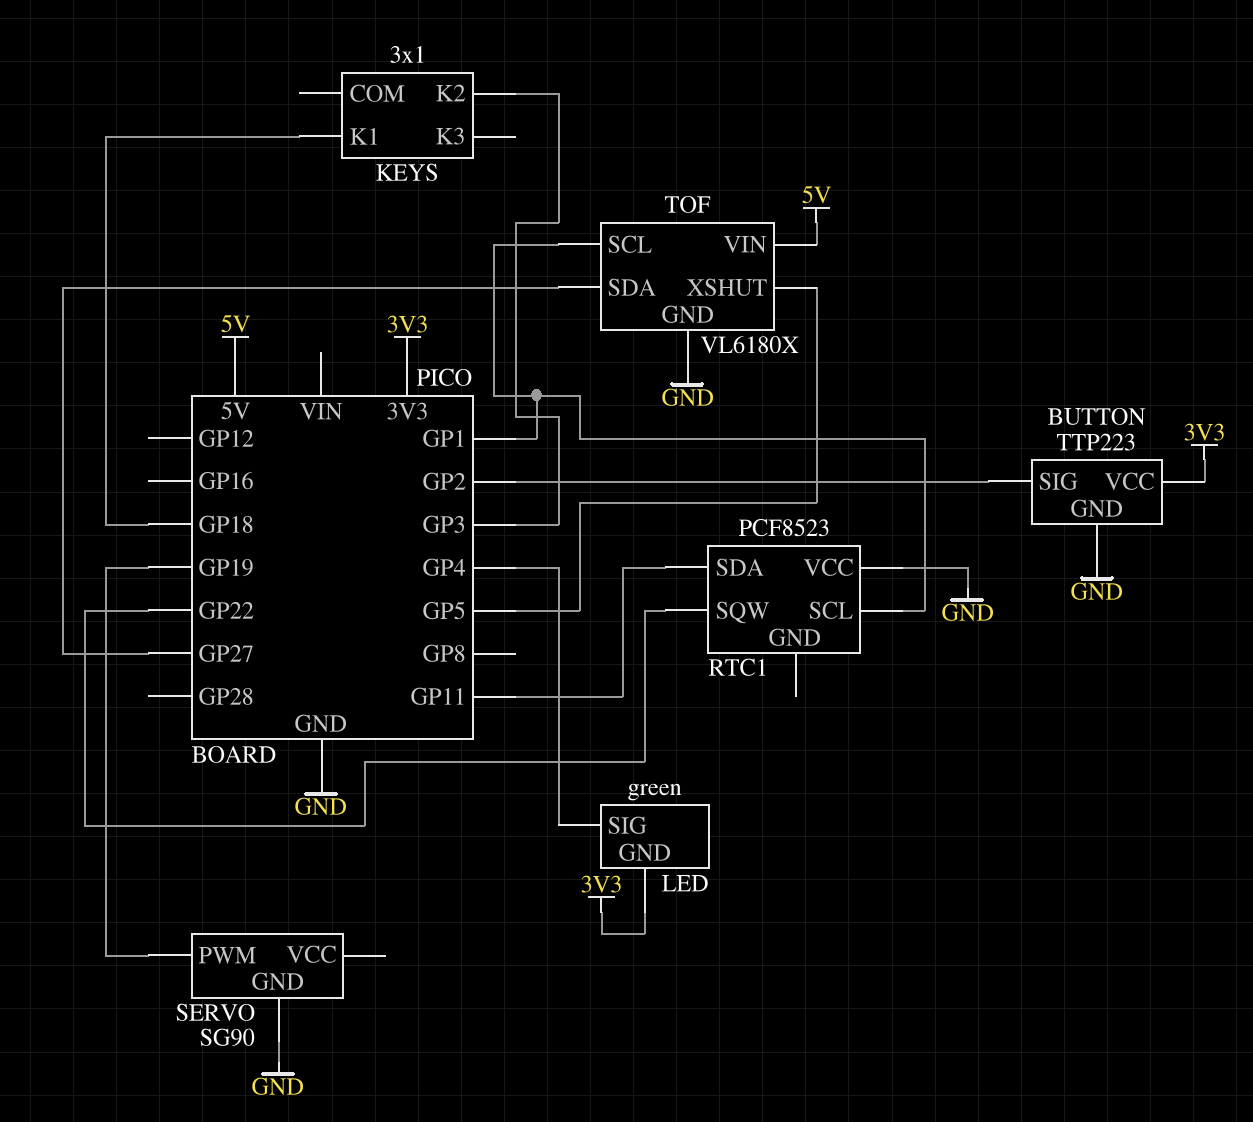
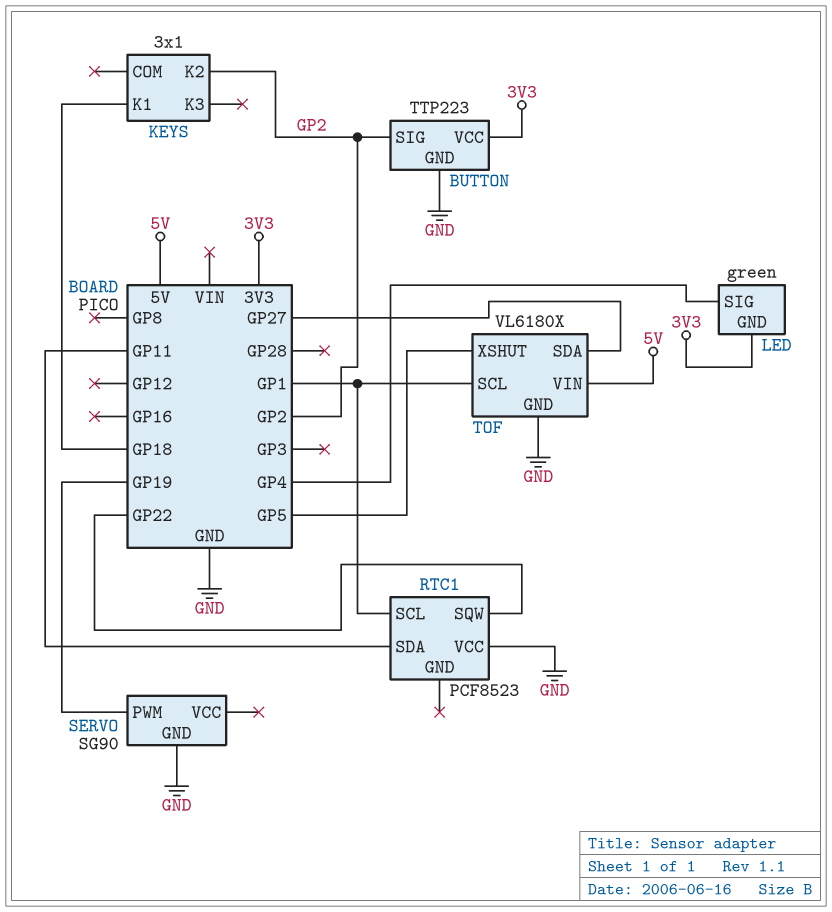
KEYS pin K2: GP3 -> GP2

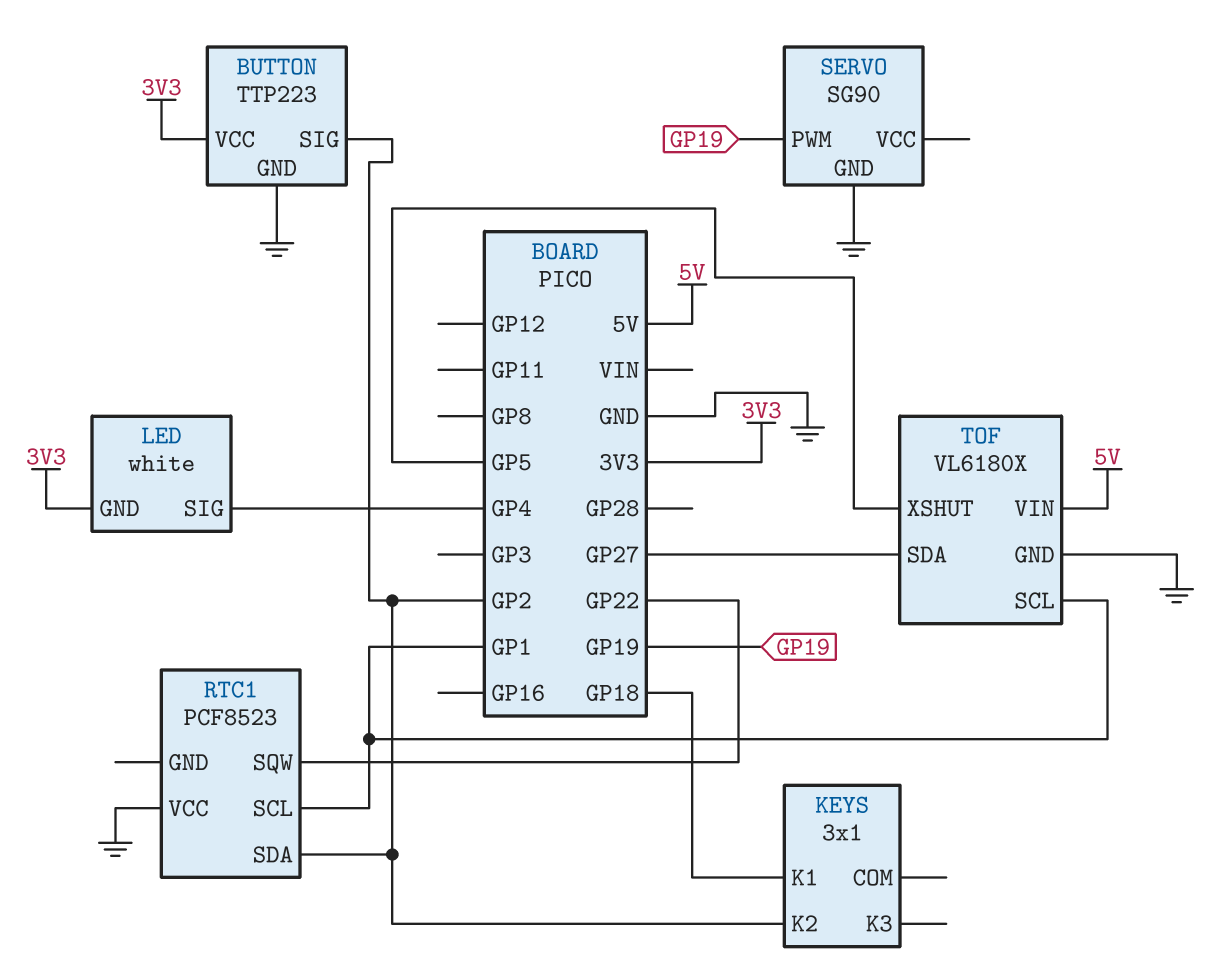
LED: green -> white
RTC1 pin SDA: GP11 -> GP2

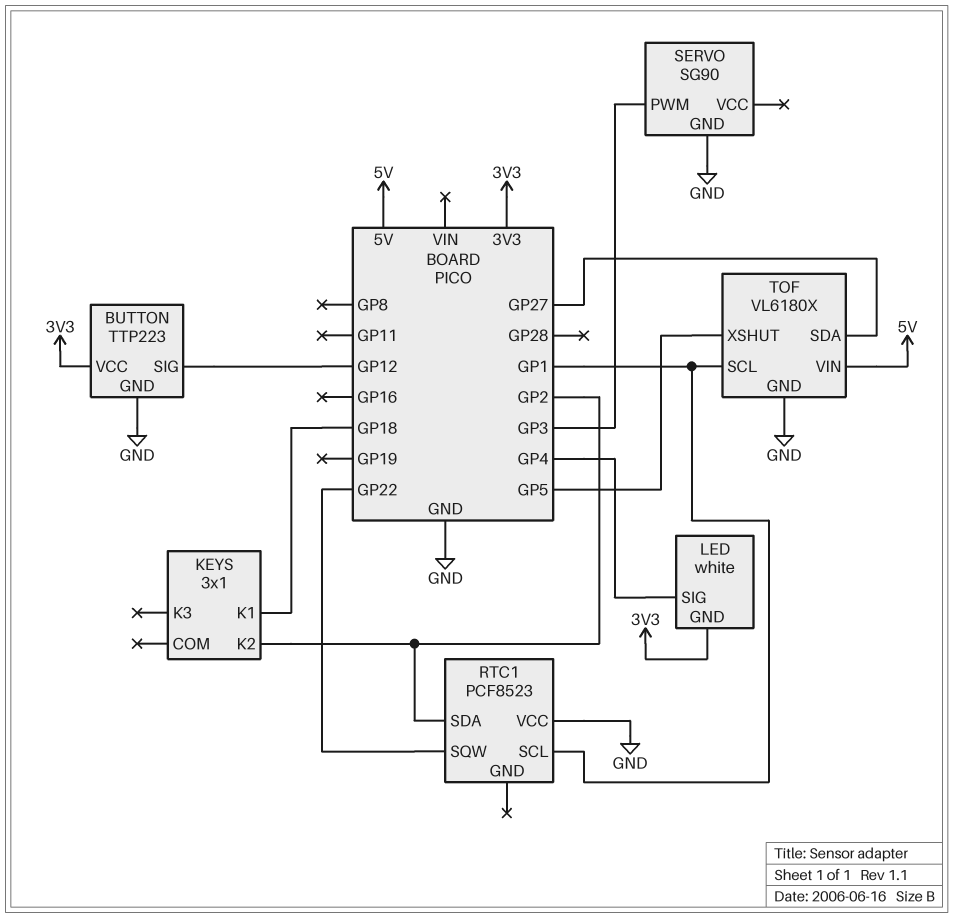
BUTTON pin SIG: GP2 -> GP12
SERVO pin PWM: GP19 -> GP3

